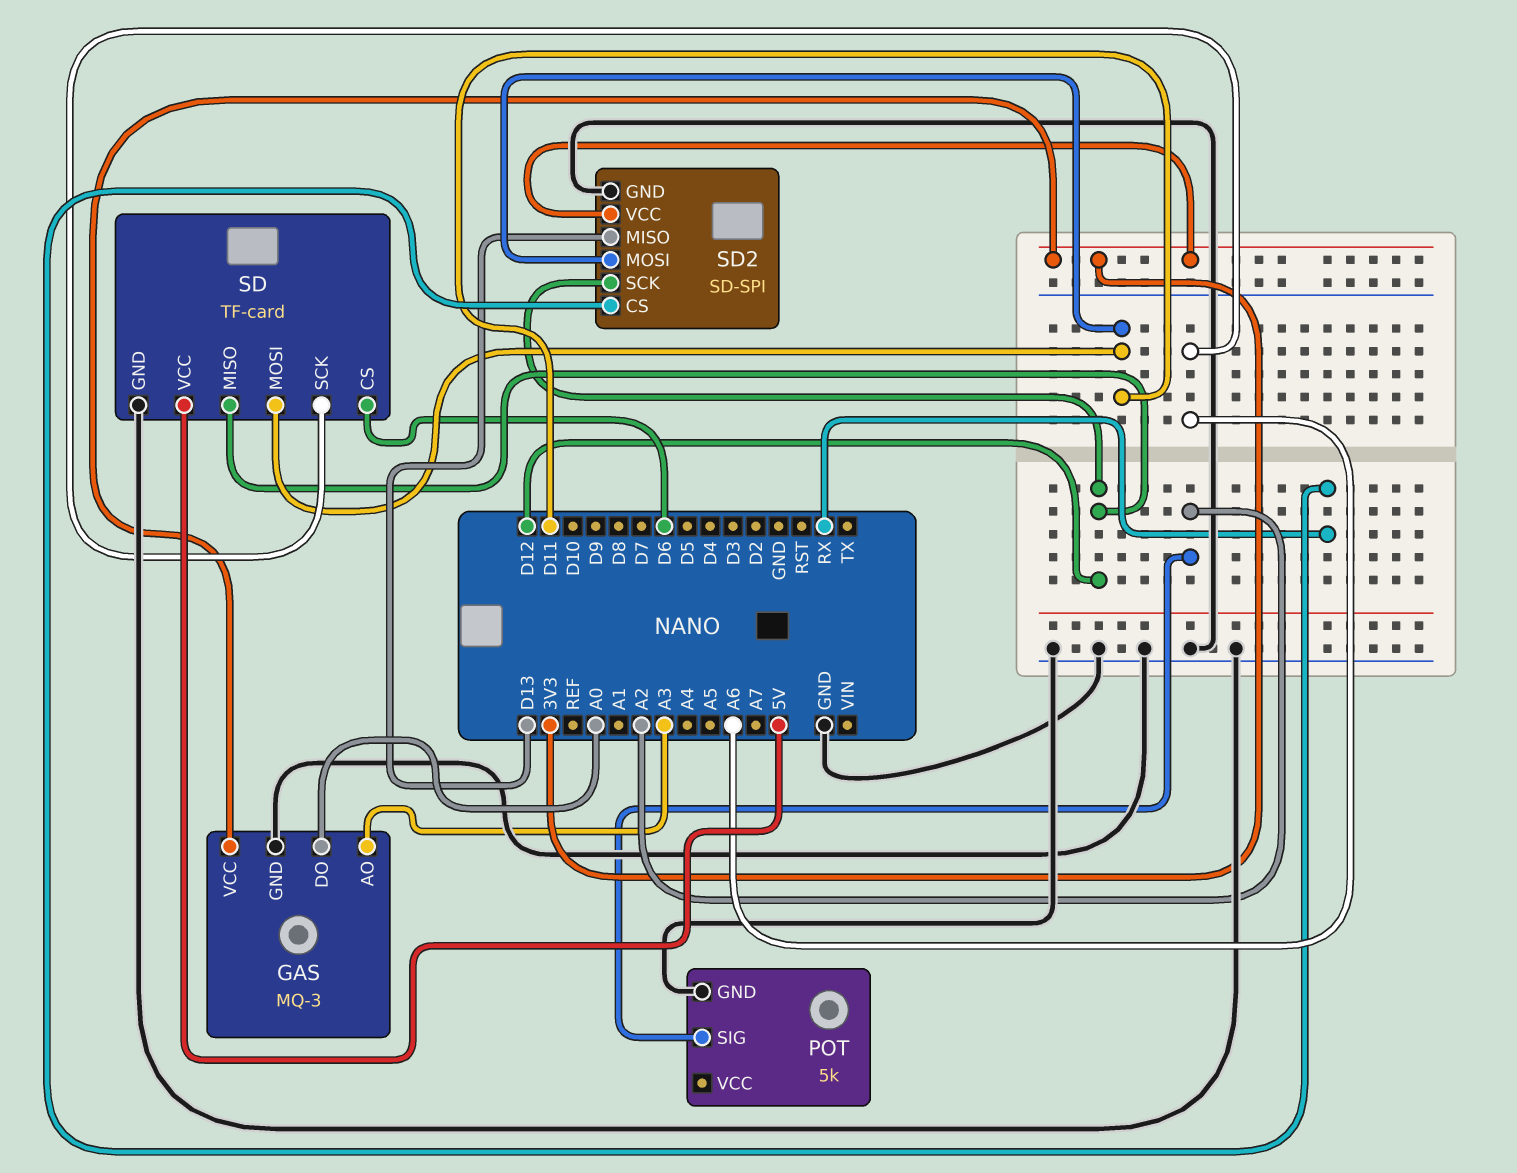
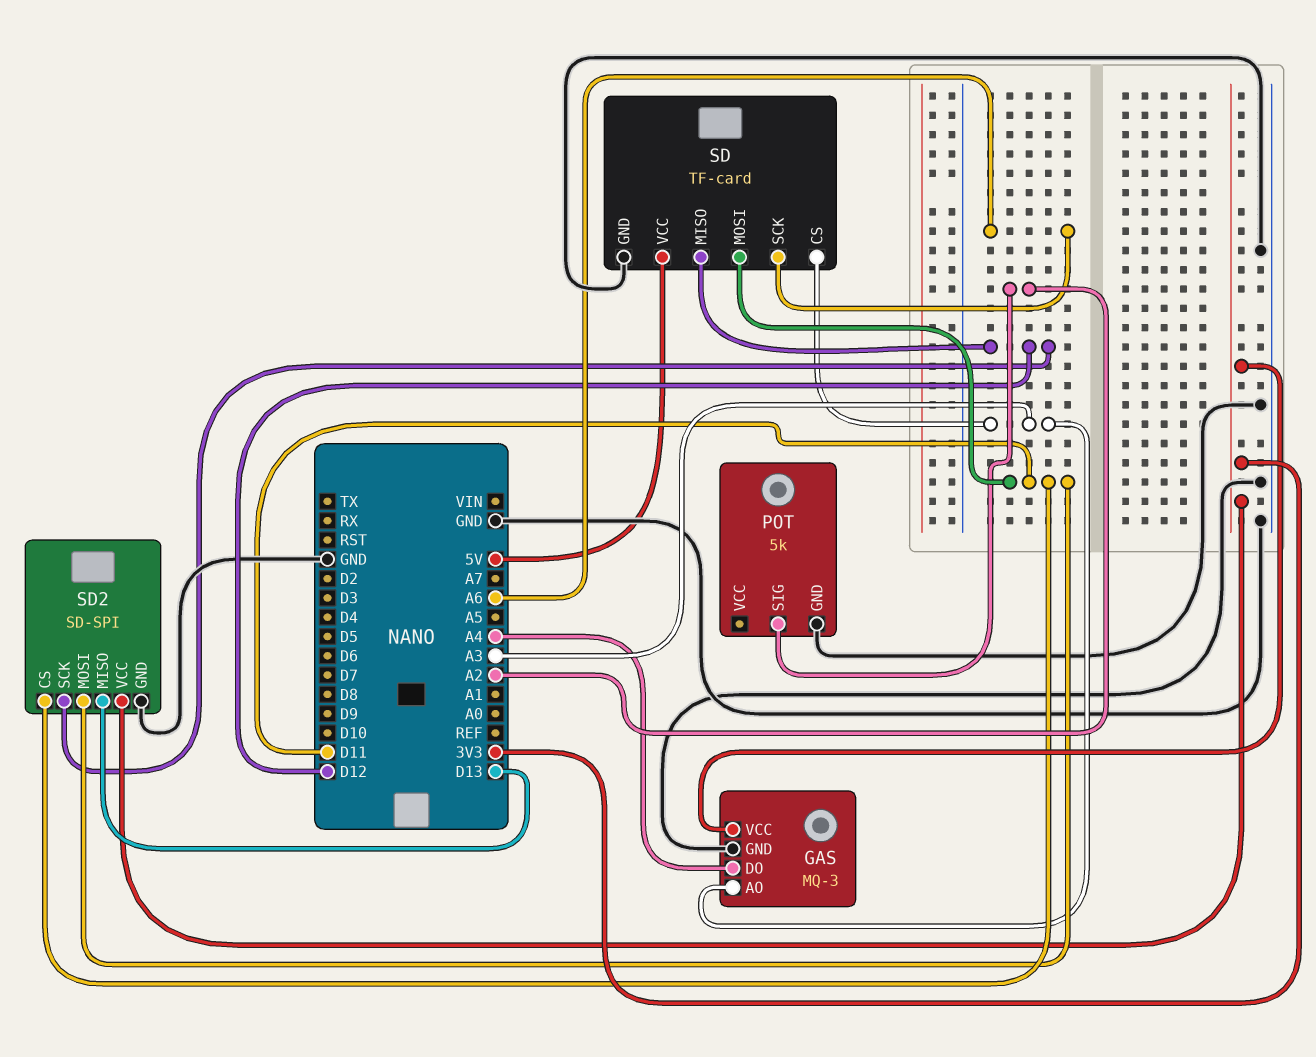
GAS pin DO: A0 -> A4
SD pin CS: D6 -> A3
SD2 pin CS: RX -> D11

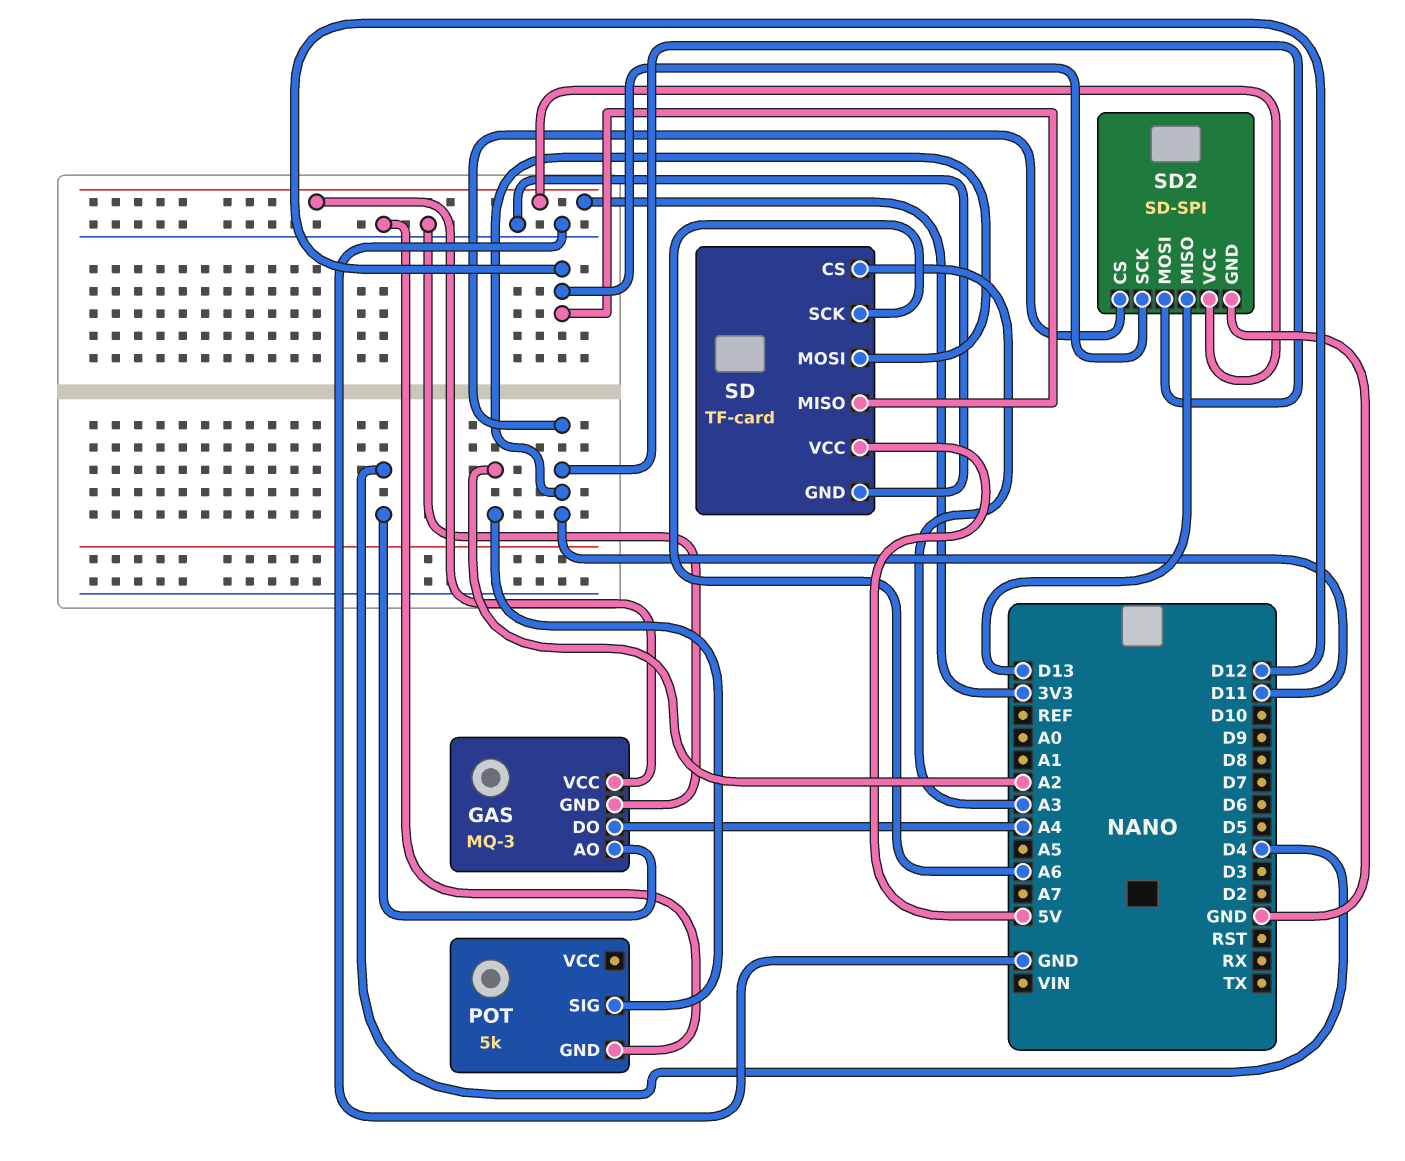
GAS pin AO: A3 -> D4

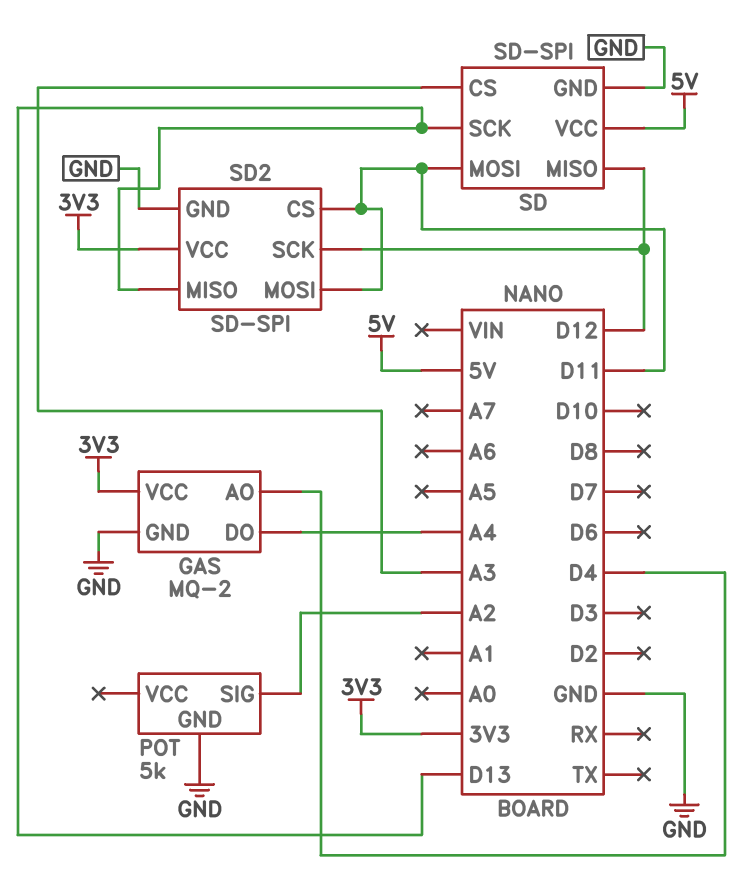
GAS: MQ-3 -> MQ-2
SD: TF-card -> SD-SPI
SD pin SCK: A6 -> D13

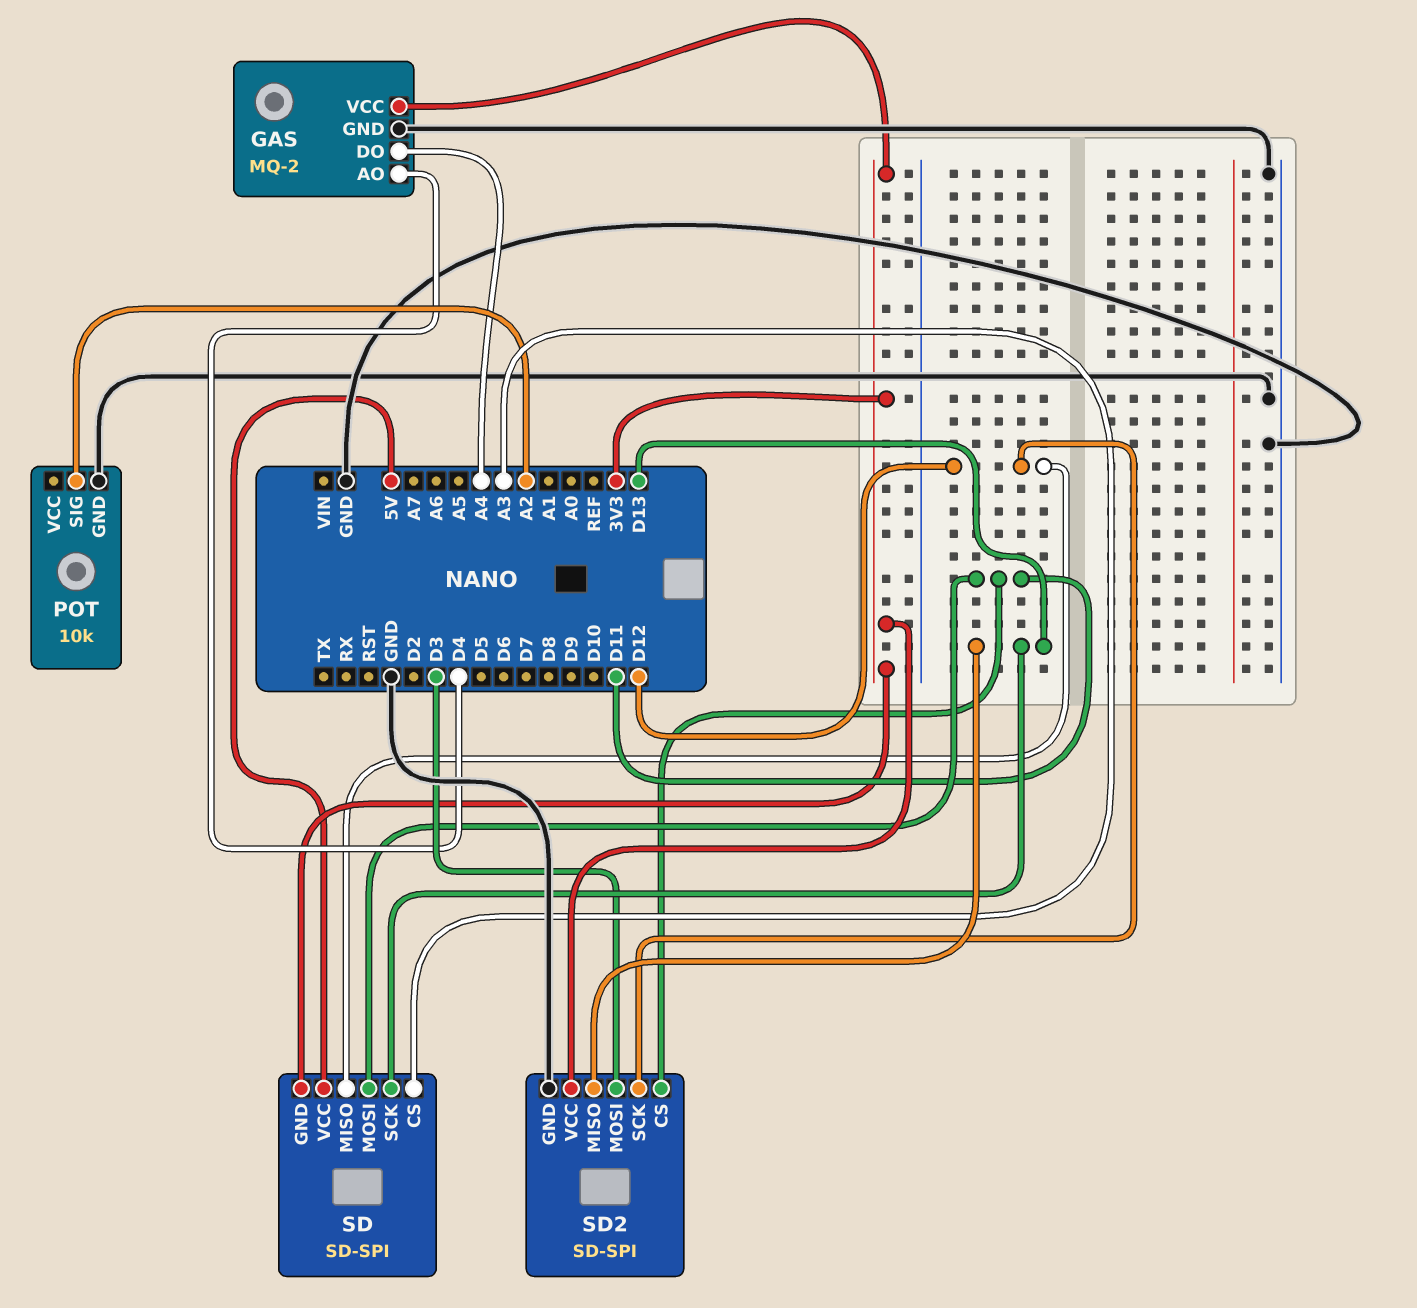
POT: 5k -> 10k
SD pin GND: GND -> 3V3
SD2 pin MOSI: D11 -> D3

